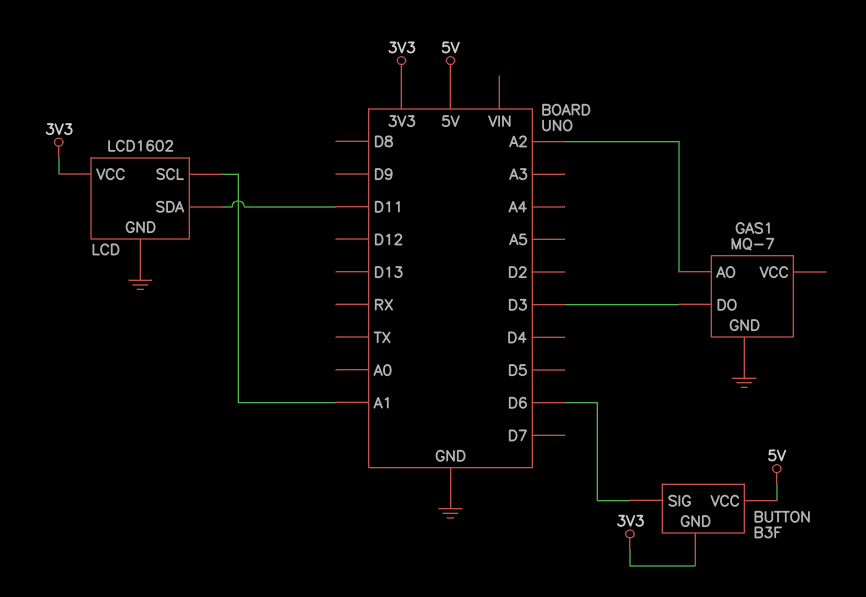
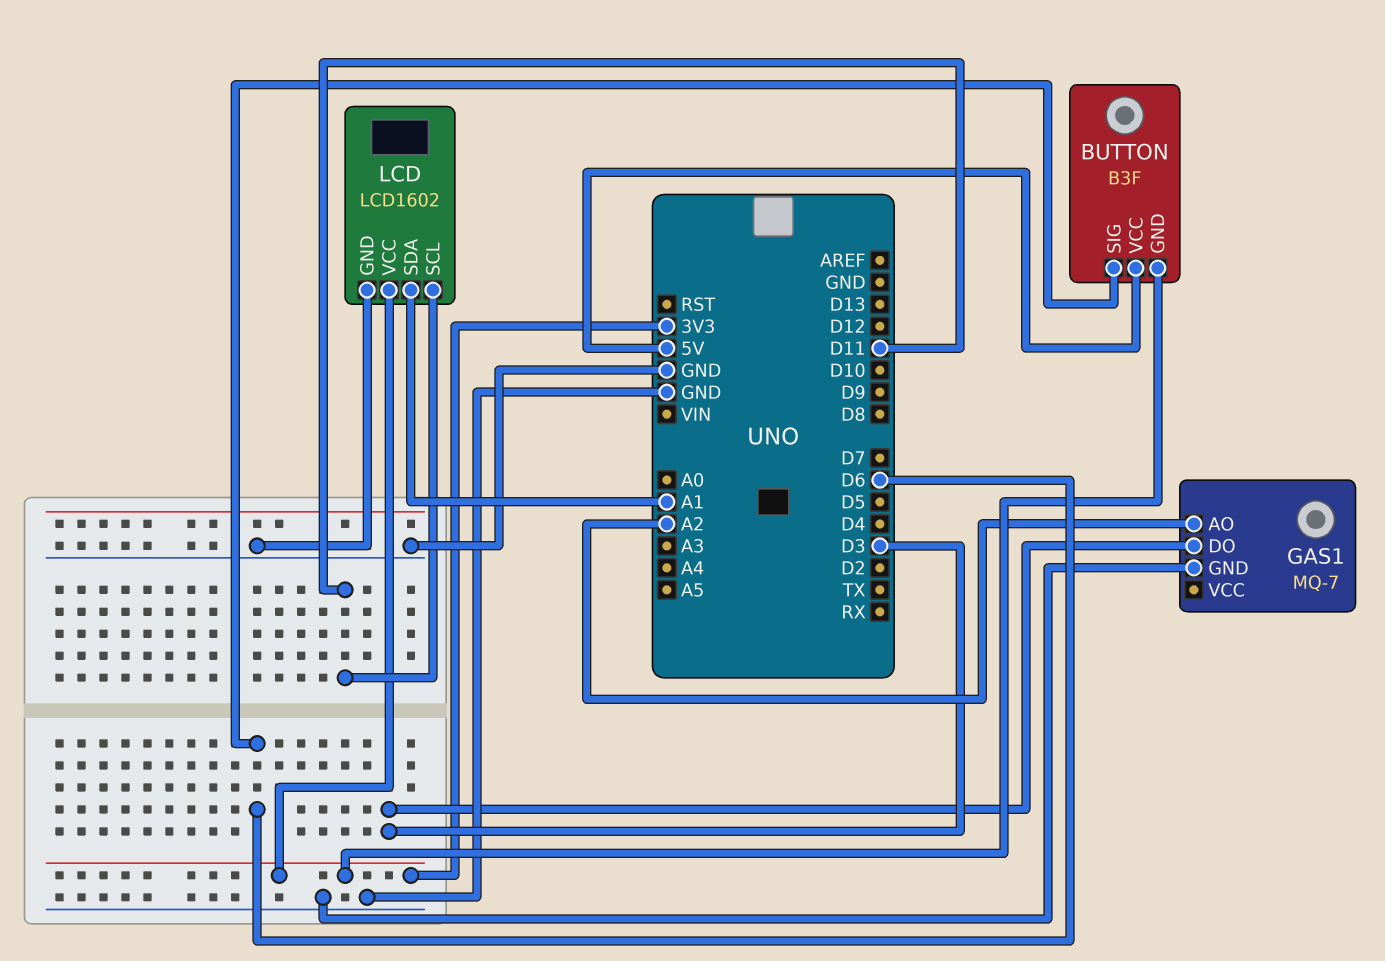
LCD pin SCL: A1 -> D11
LCD pin SDA: D11 -> A1

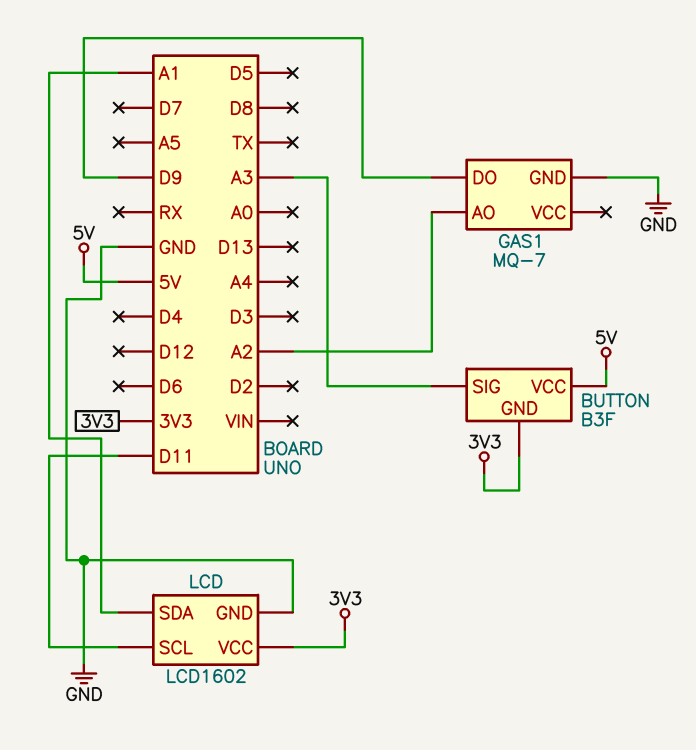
BUTTON pin SIG: D6 -> A3
GAS1 pin DO: D3 -> D9

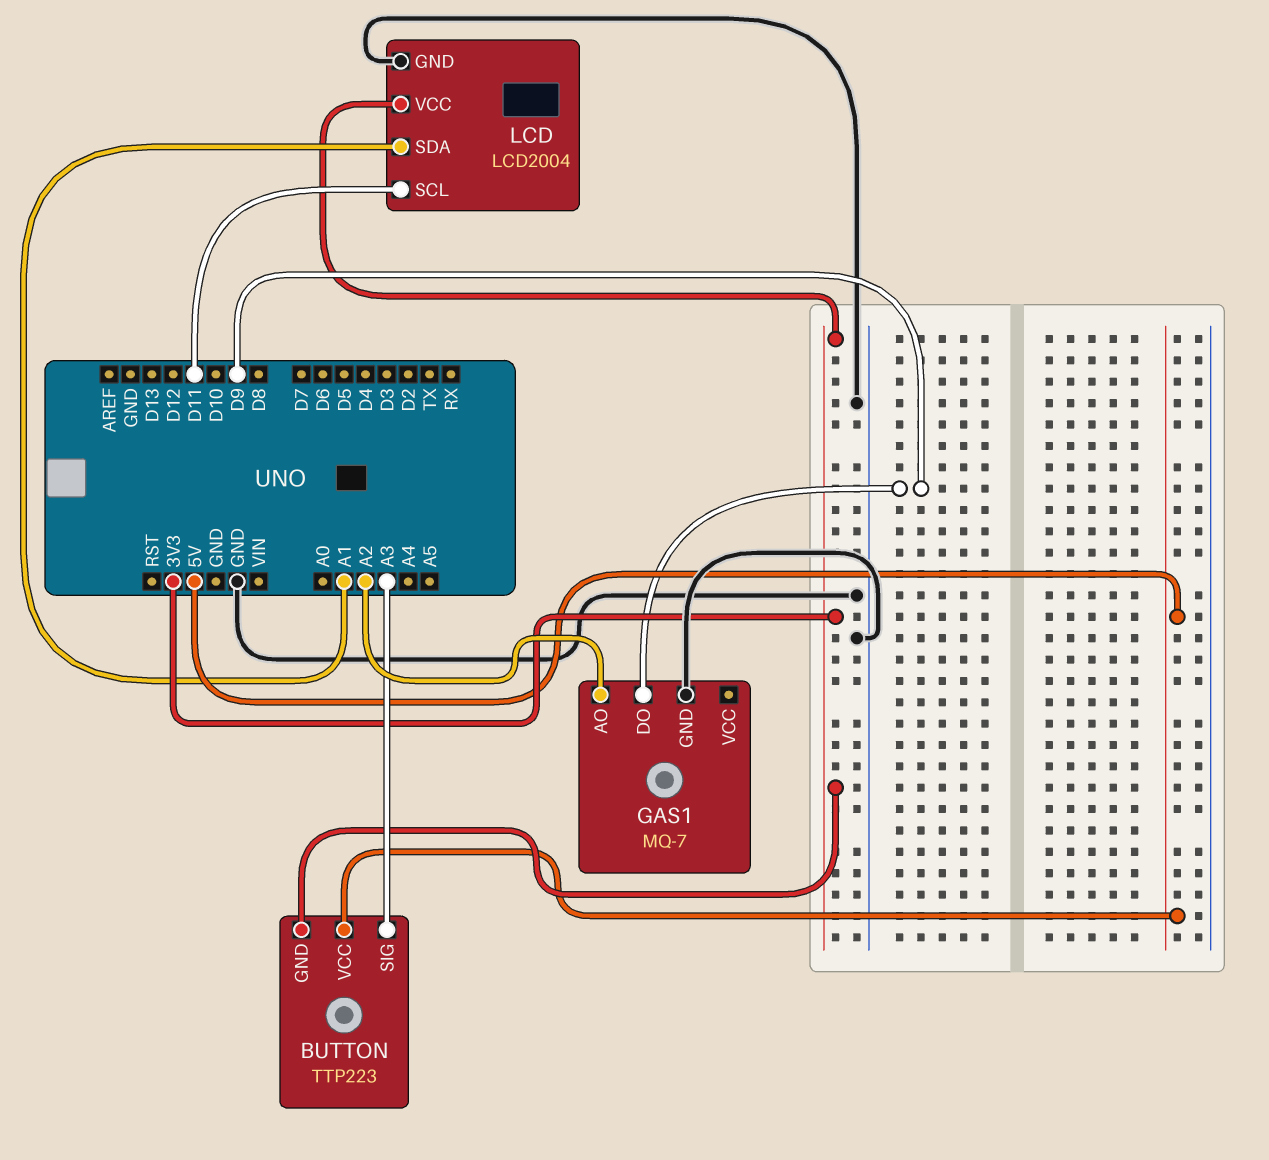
BUTTON: B3F -> TTP223
LCD: LCD1602 -> LCD2004

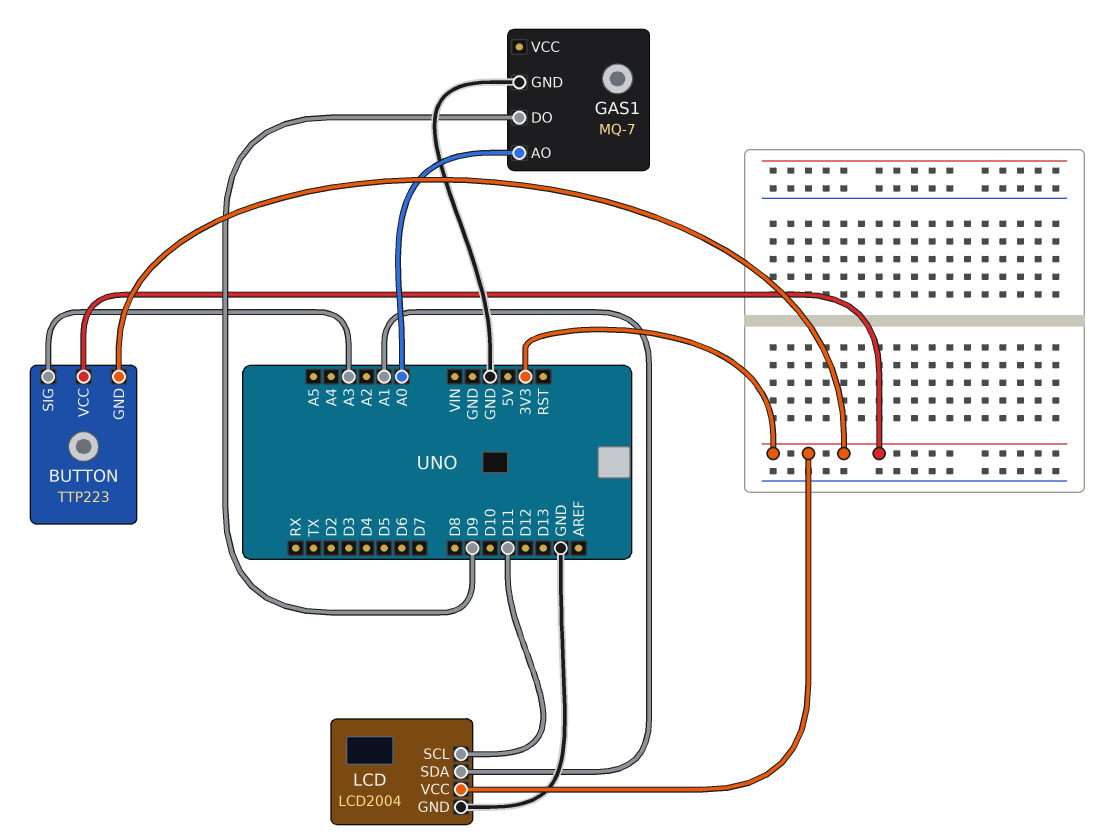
BUTTON pin VCC: 5V -> 3V3
GAS1 pin AO: A2 -> A0

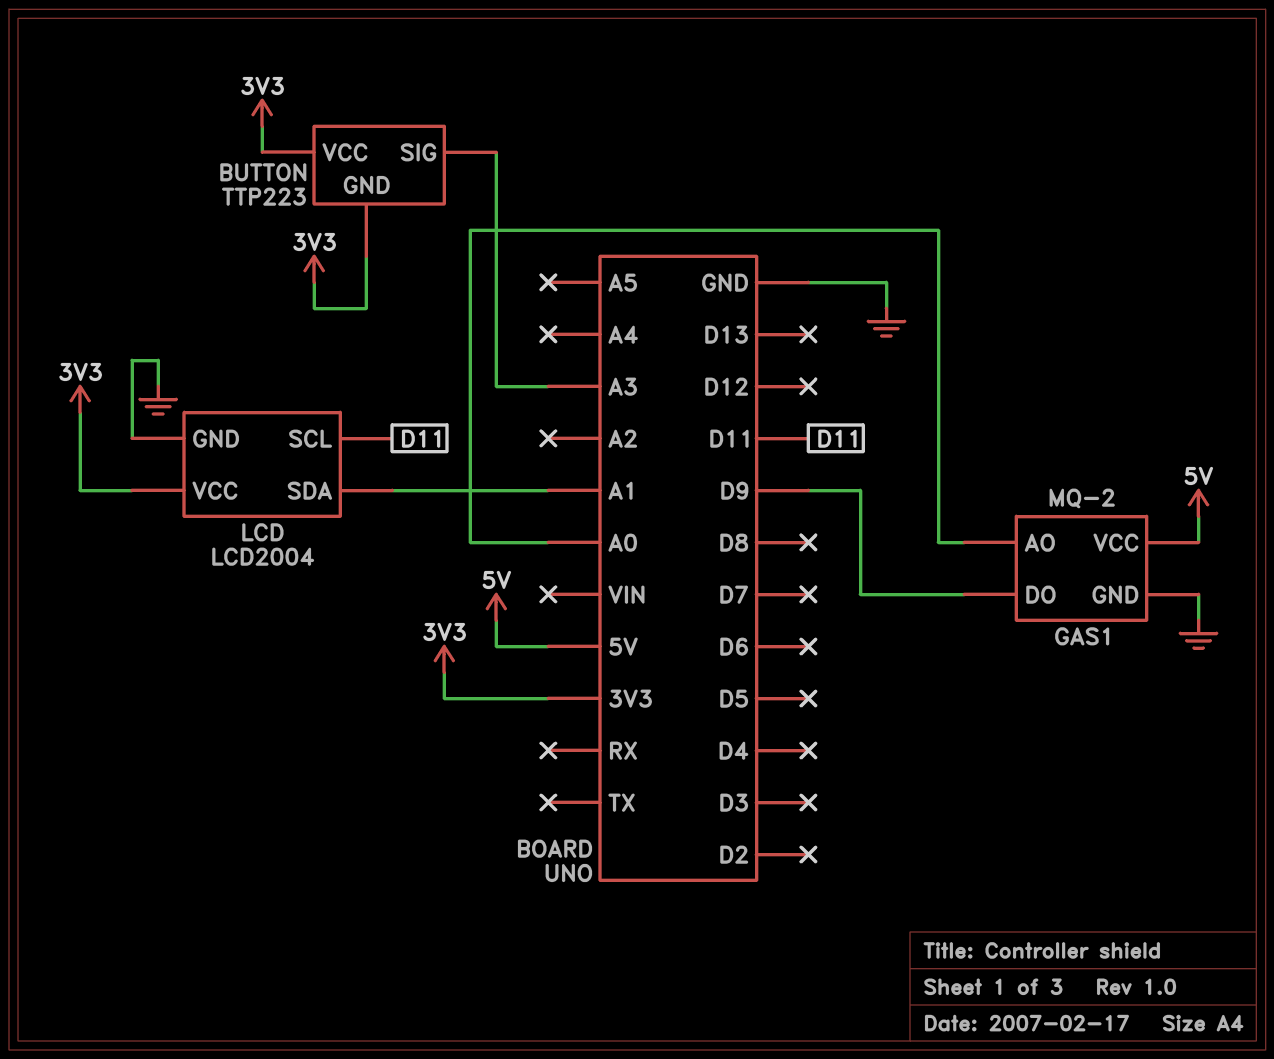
GAS1: MQ-7 -> MQ-2
GAS1 pin VCC: none -> 5V

